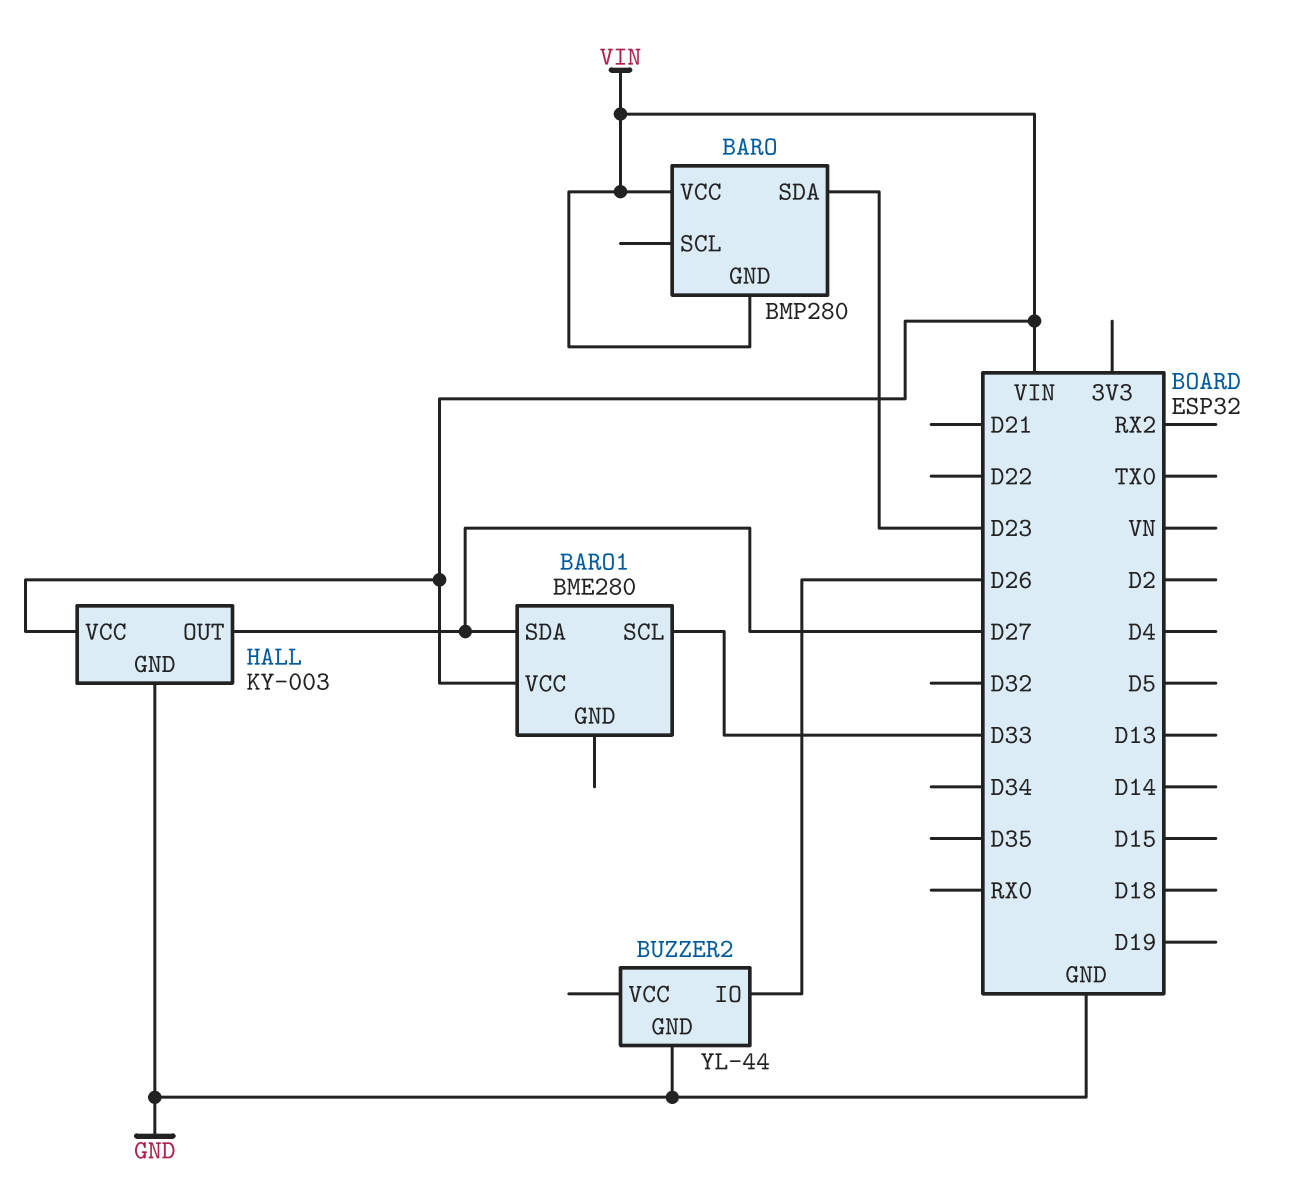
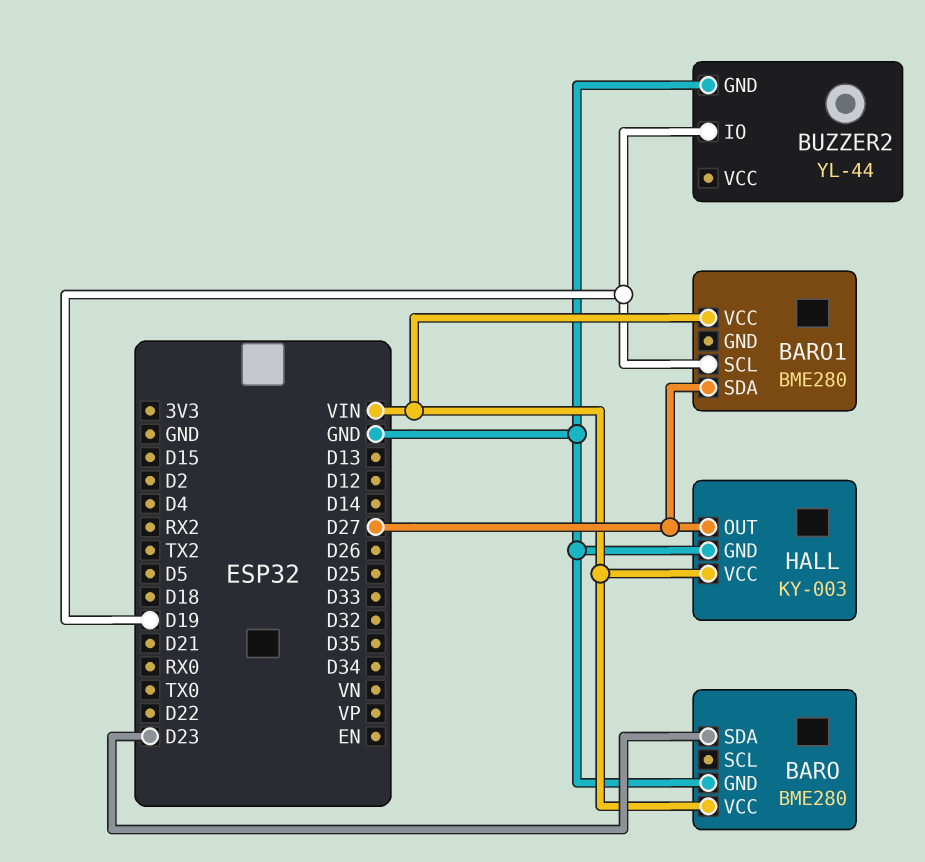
BARO: BMP280 -> BME280
BARO pin GND: VIN -> GND
BARO1 pin SCL: D33 -> D19
BUZZER2 pin IO: D26 -> D19

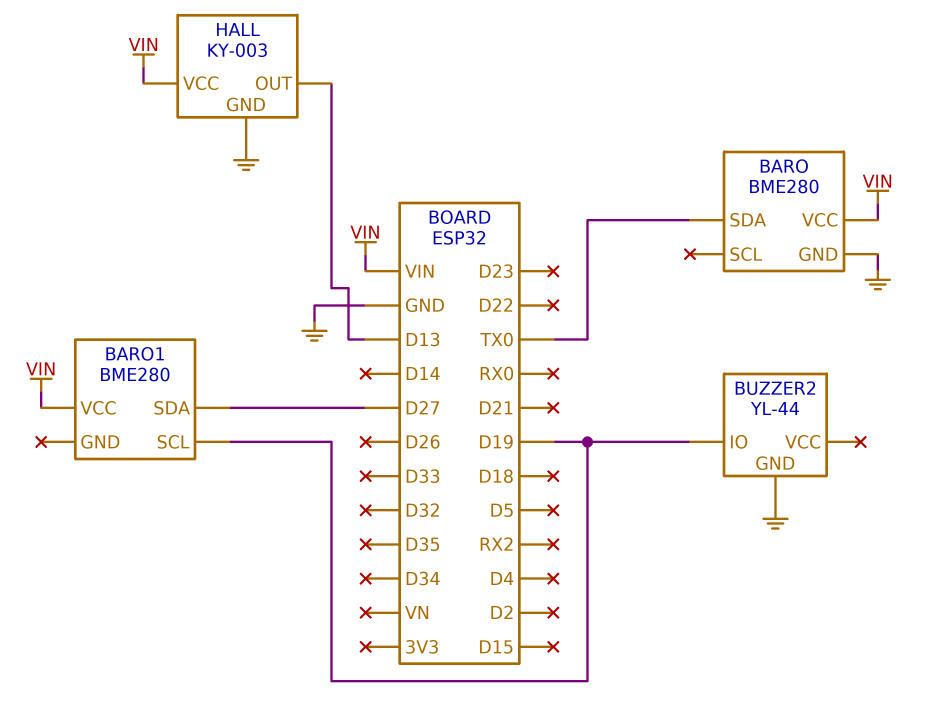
BARO pin SDA: D23 -> TX0
HALL pin OUT: D27 -> D13

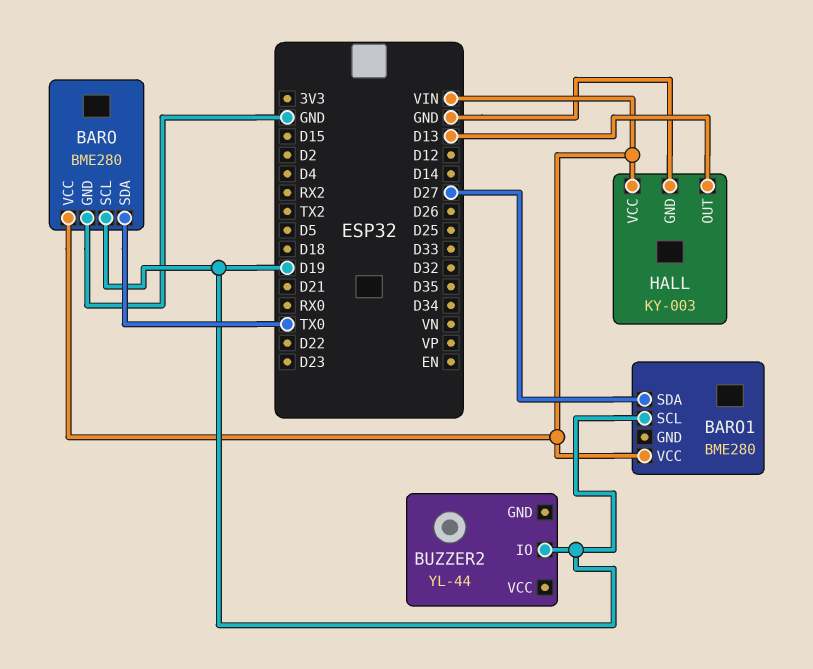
BARO pin SCL: none -> D19
BUZZER2 pin GND: GND -> none

